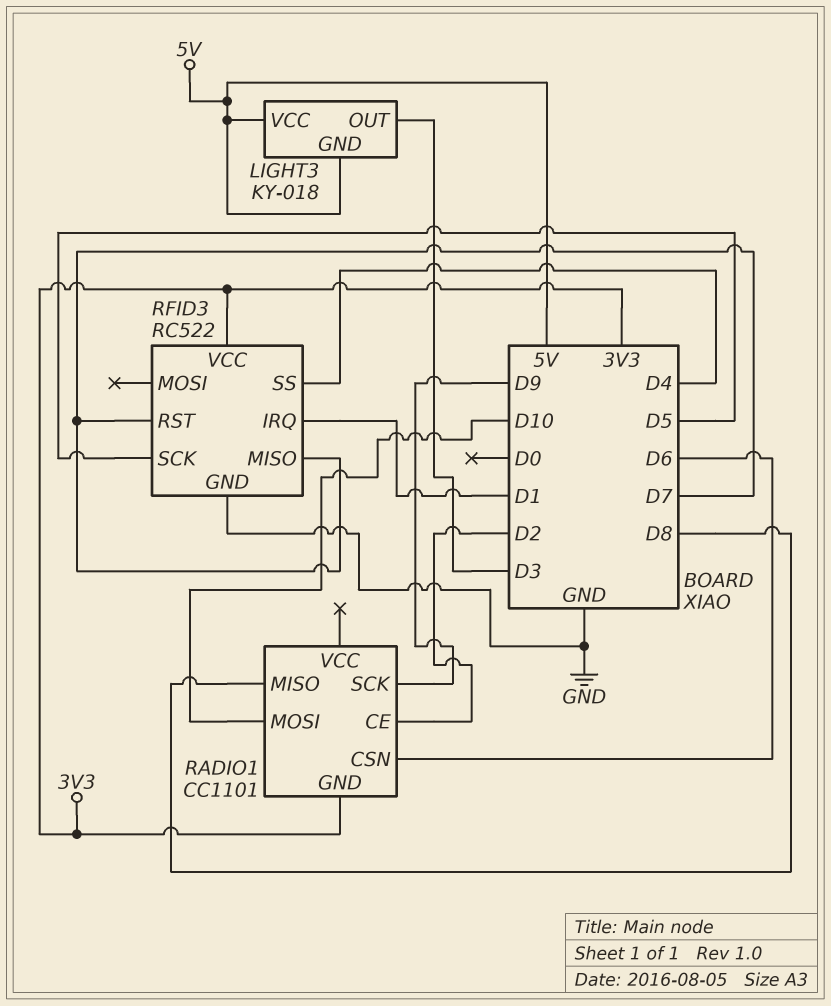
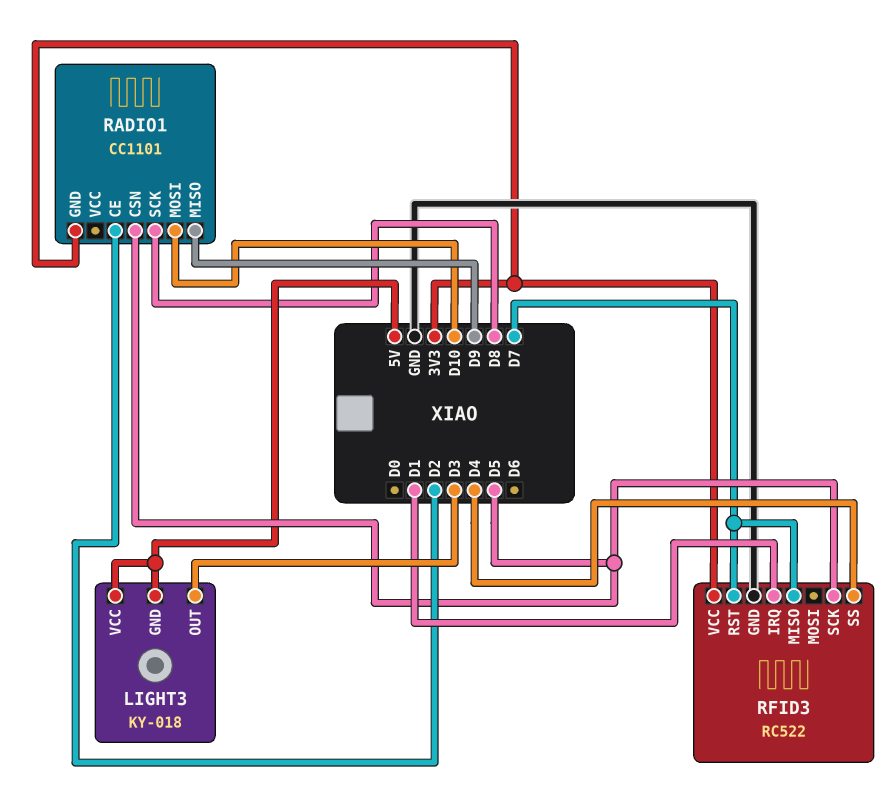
RADIO1 pin CSN: D6 -> D5
RADIO1 pin MISO: D8 -> D9
RADIO1 pin SCK: D9 -> D8

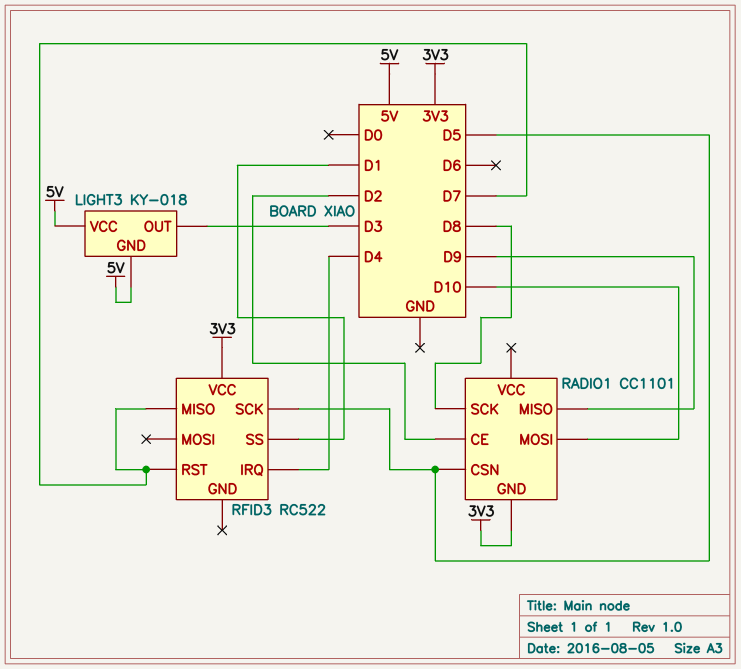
RFID3 pin GND: GND -> none
RFID3 pin IRQ: D1 -> D4
RFID3 pin SS: D4 -> D1

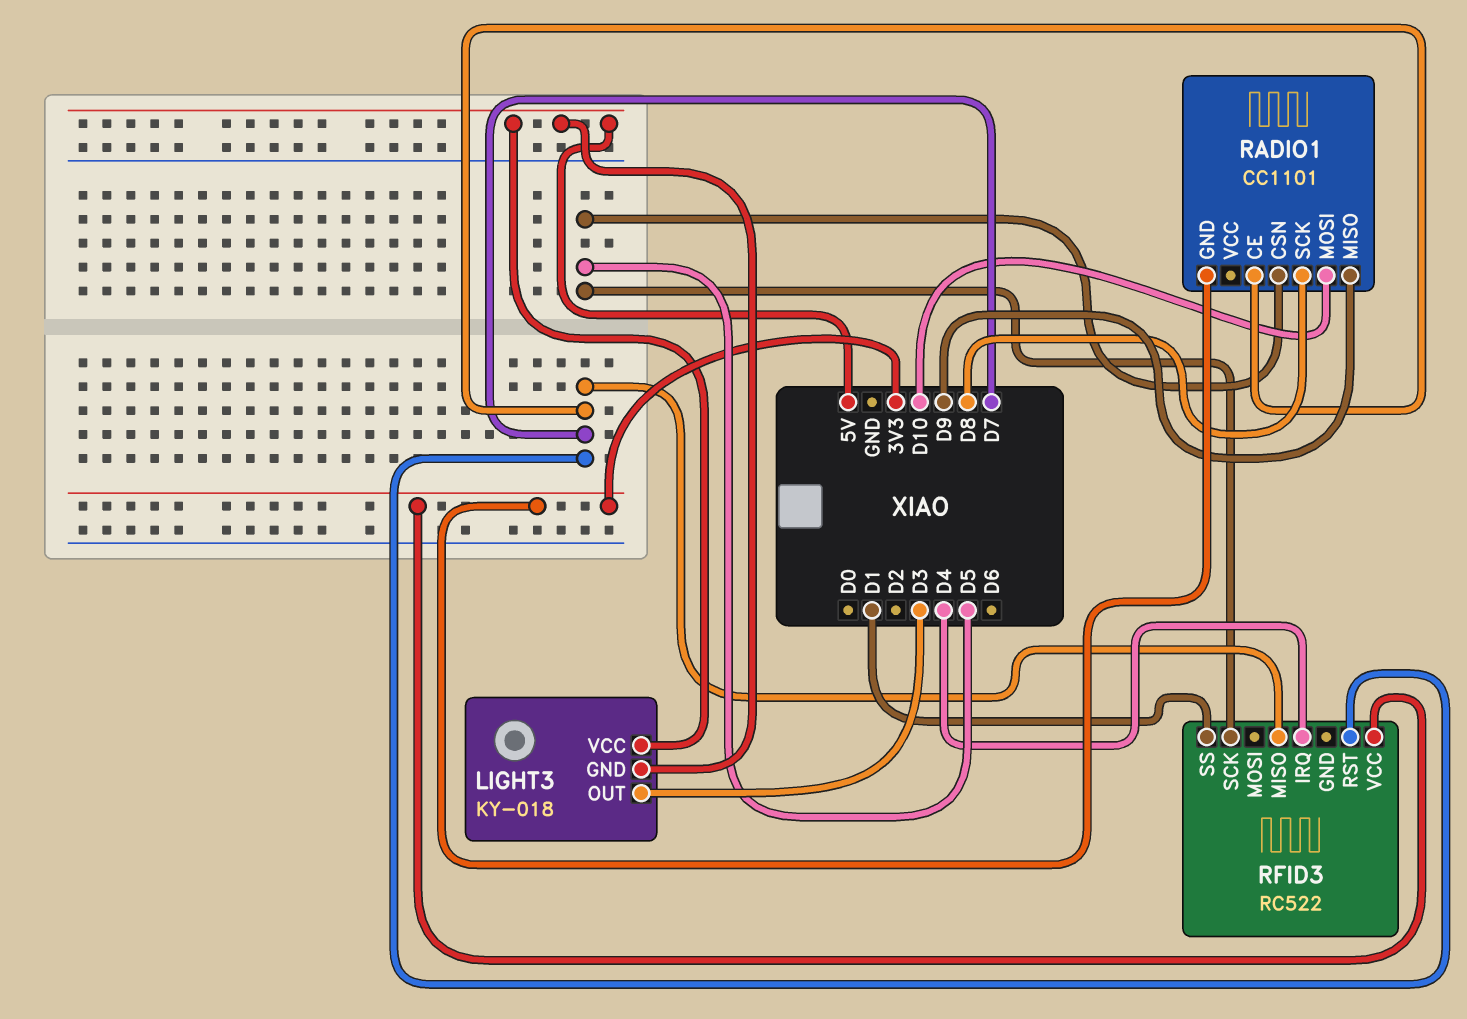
RADIO1 pin CE: D2 -> D7

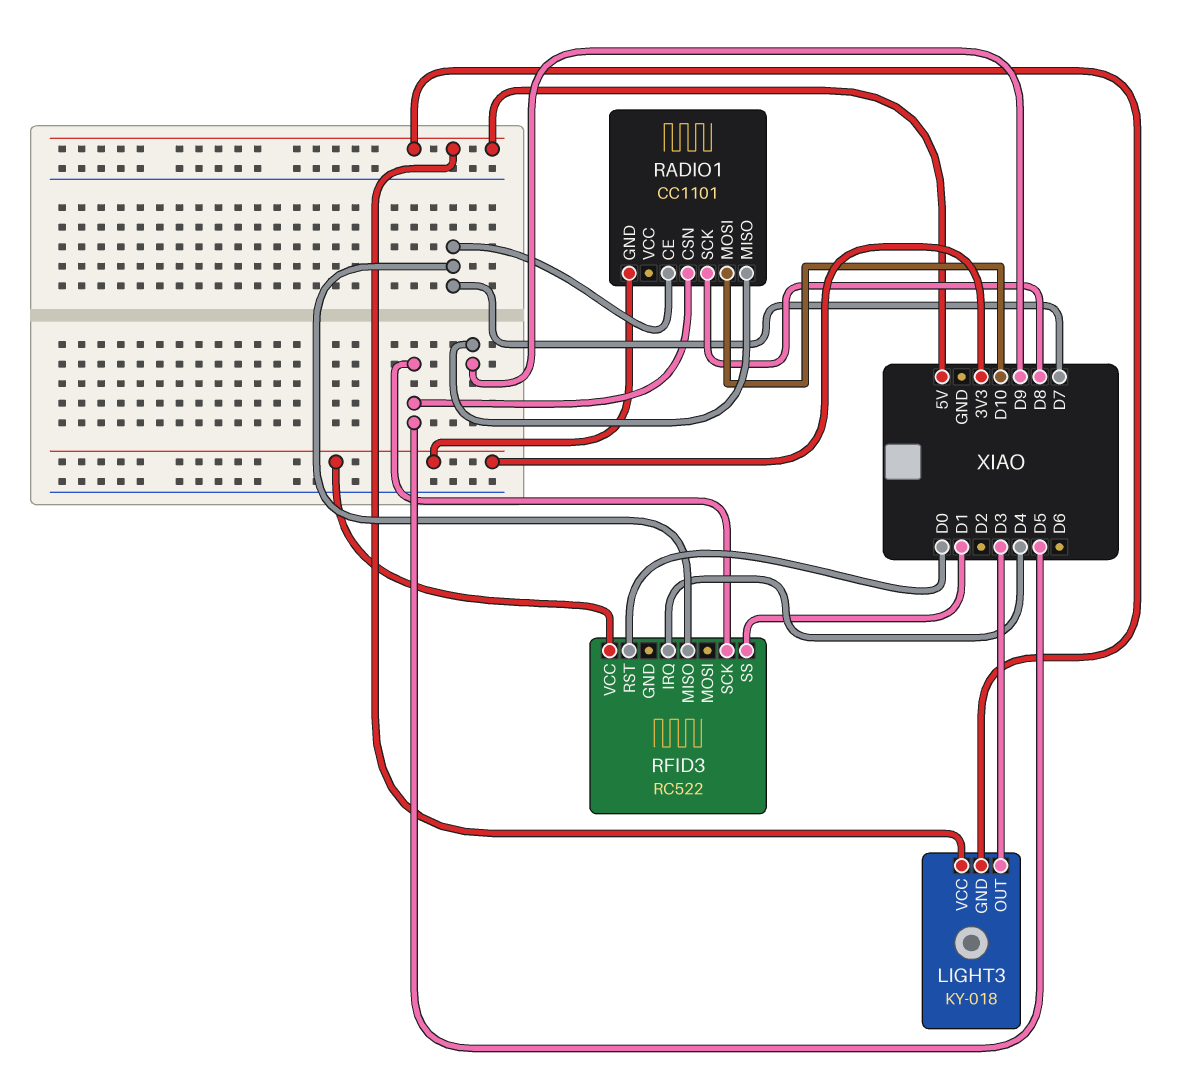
RFID3 pin RST: D7 -> D0

